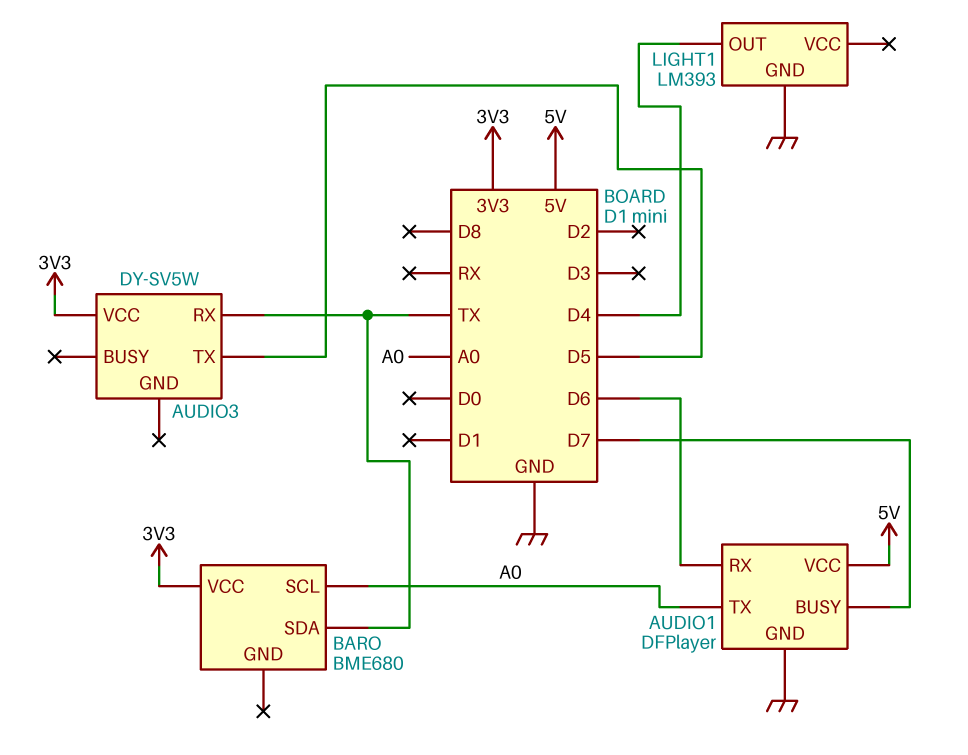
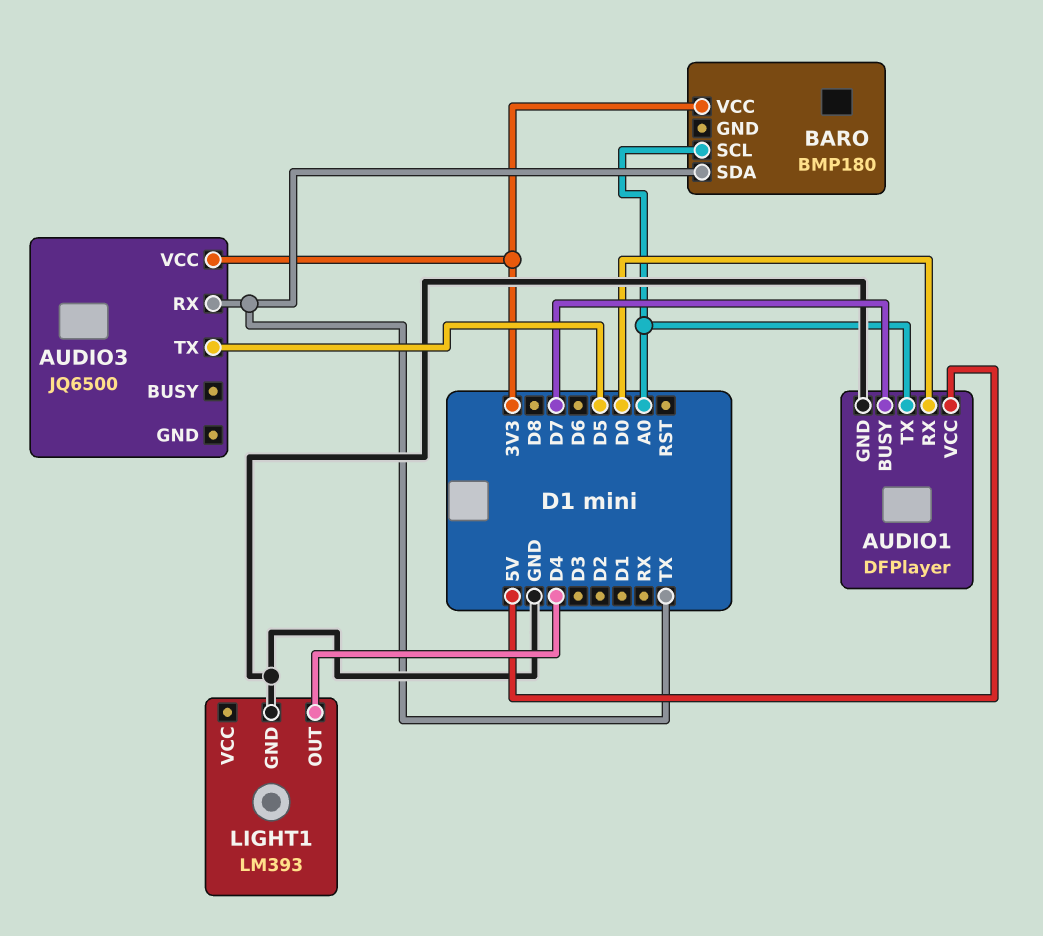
AUDIO1 pin RX: D6 -> D0
AUDIO3: DY-SV5W -> JQ6500
BARO: BME680 -> BMP180

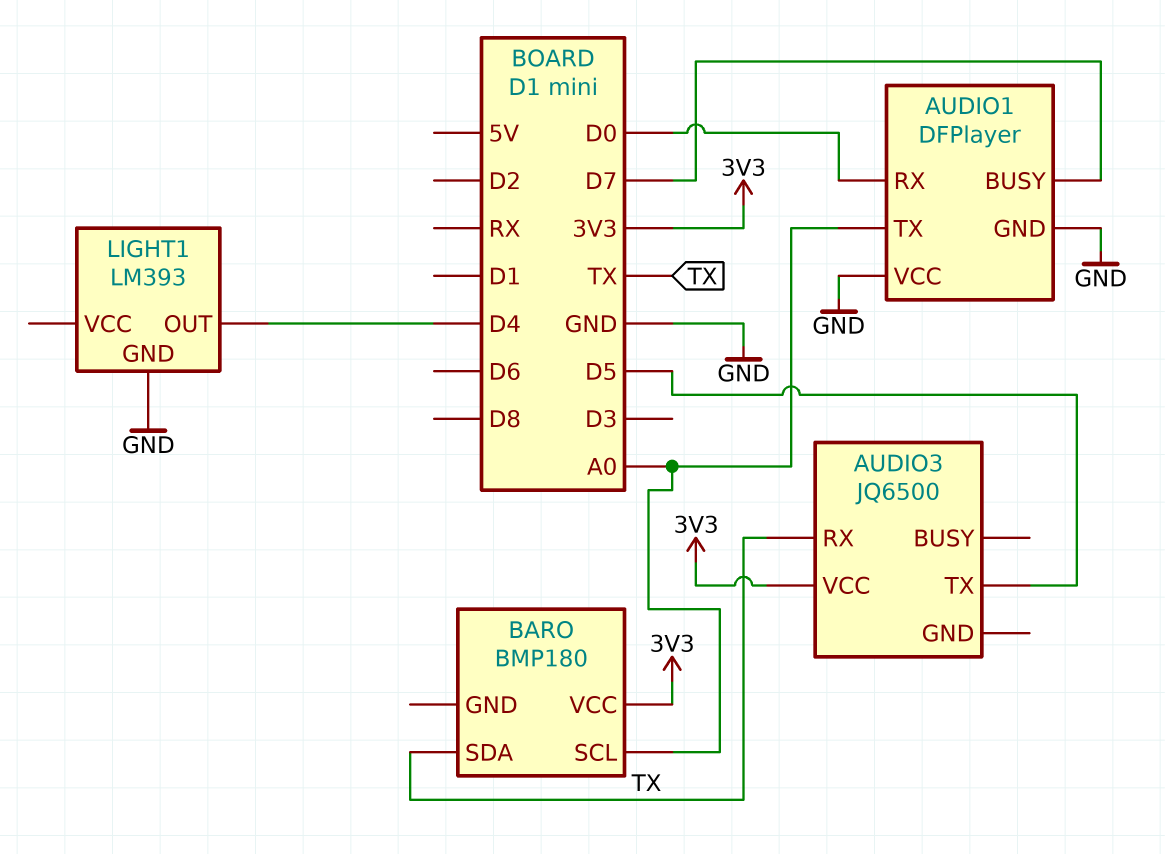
AUDIO1 pin VCC: 5V -> GND

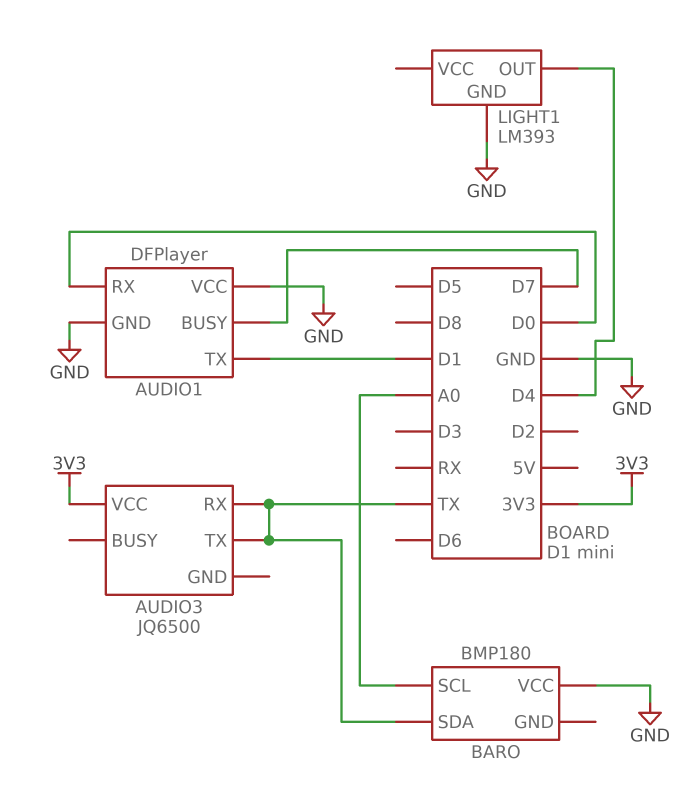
AUDIO1 pin TX: A0 -> D1
AUDIO3 pin TX: D5 -> TX
BARO pin VCC: 3V3 -> GND

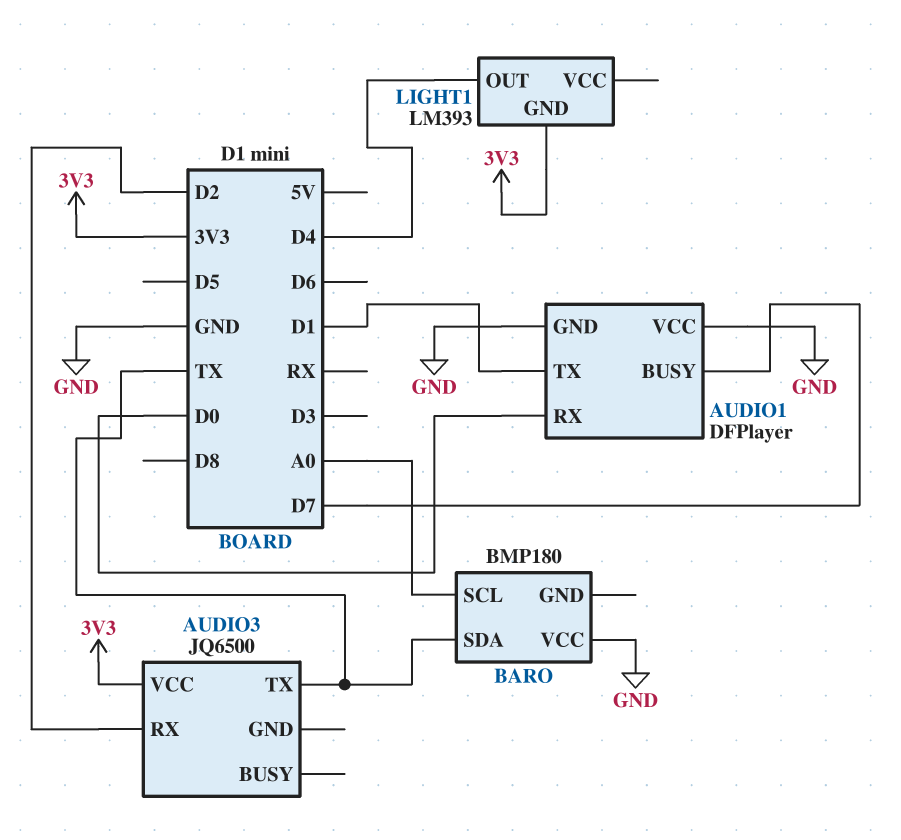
AUDIO3 pin RX: TX -> D2
LIGHT1 pin GND: GND -> 3V3

